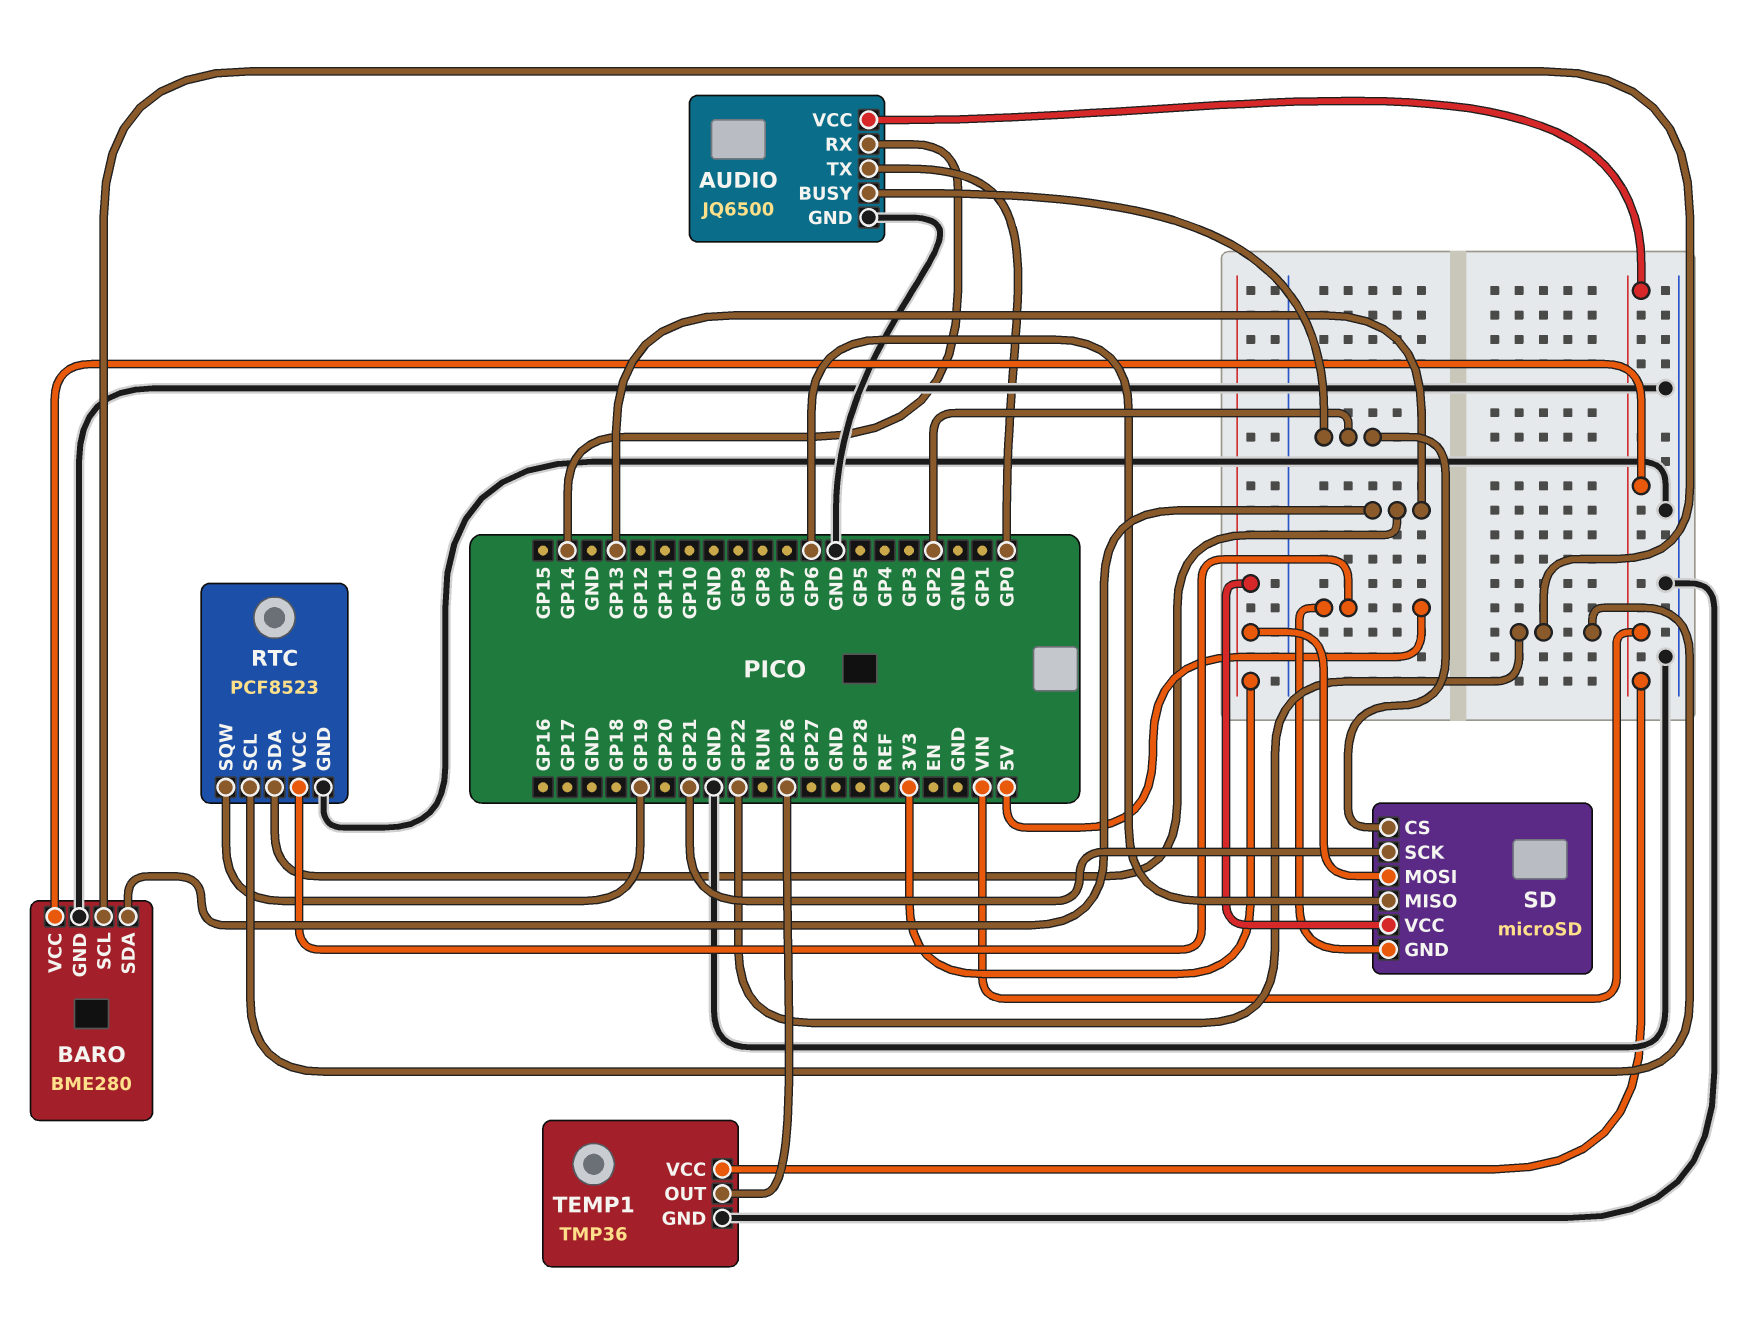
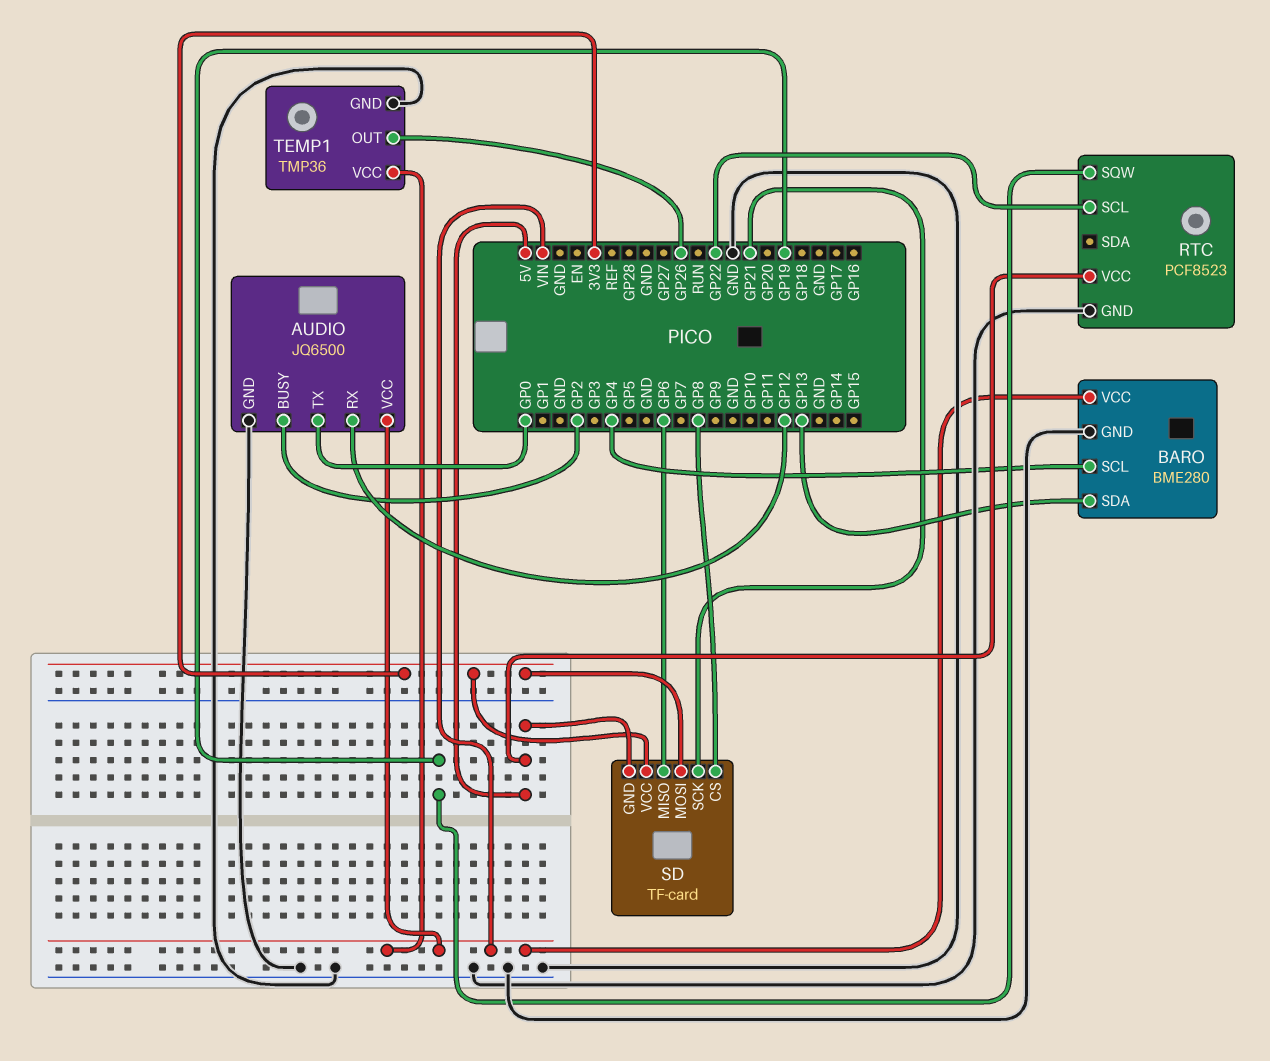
AUDIO pin RX: GP14 -> GP12
BARO pin SCL: GP22 -> GP4
RTC pin SDA: GP13 -> none
SD: microSD -> TF-card
SD pin CS: GP2 -> GP8

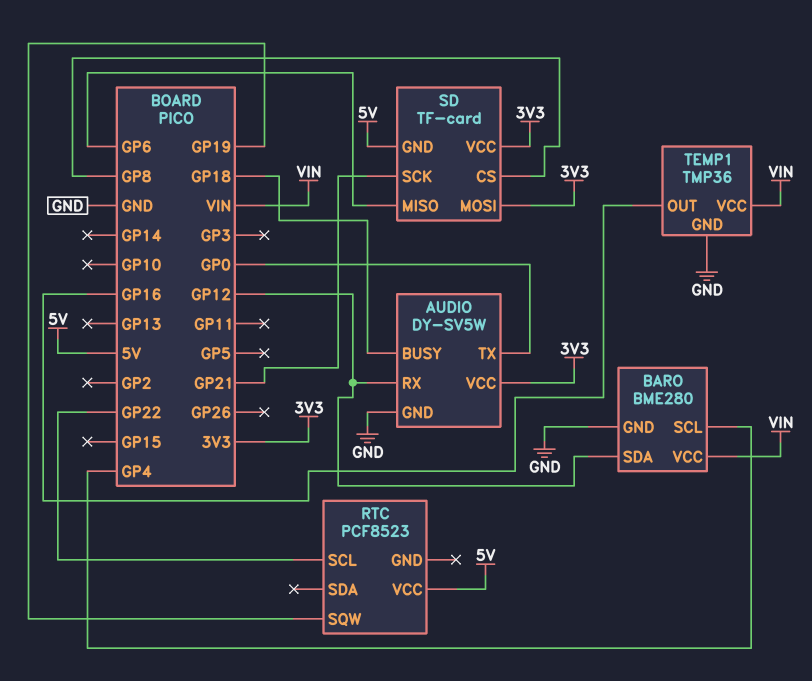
AUDIO: JQ6500 -> DY-SV5W
AUDIO pin BUSY: GP2 -> GP18
AUDIO pin VCC: VIN -> 3V3
BARO pin SDA: GP13 -> GP12
RTC pin GND: GND -> none
TEMP1 pin OUT: GP26 -> GP16

